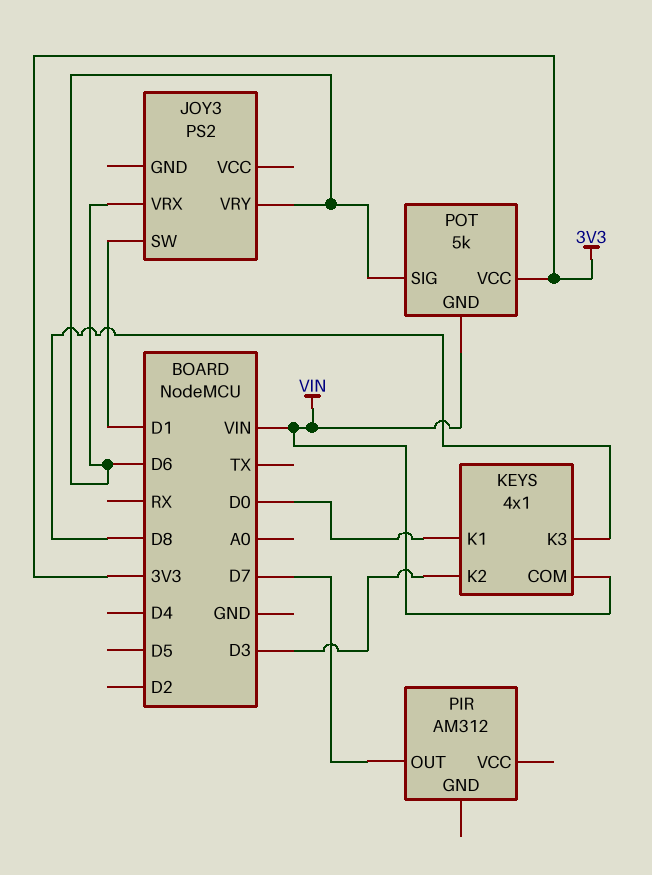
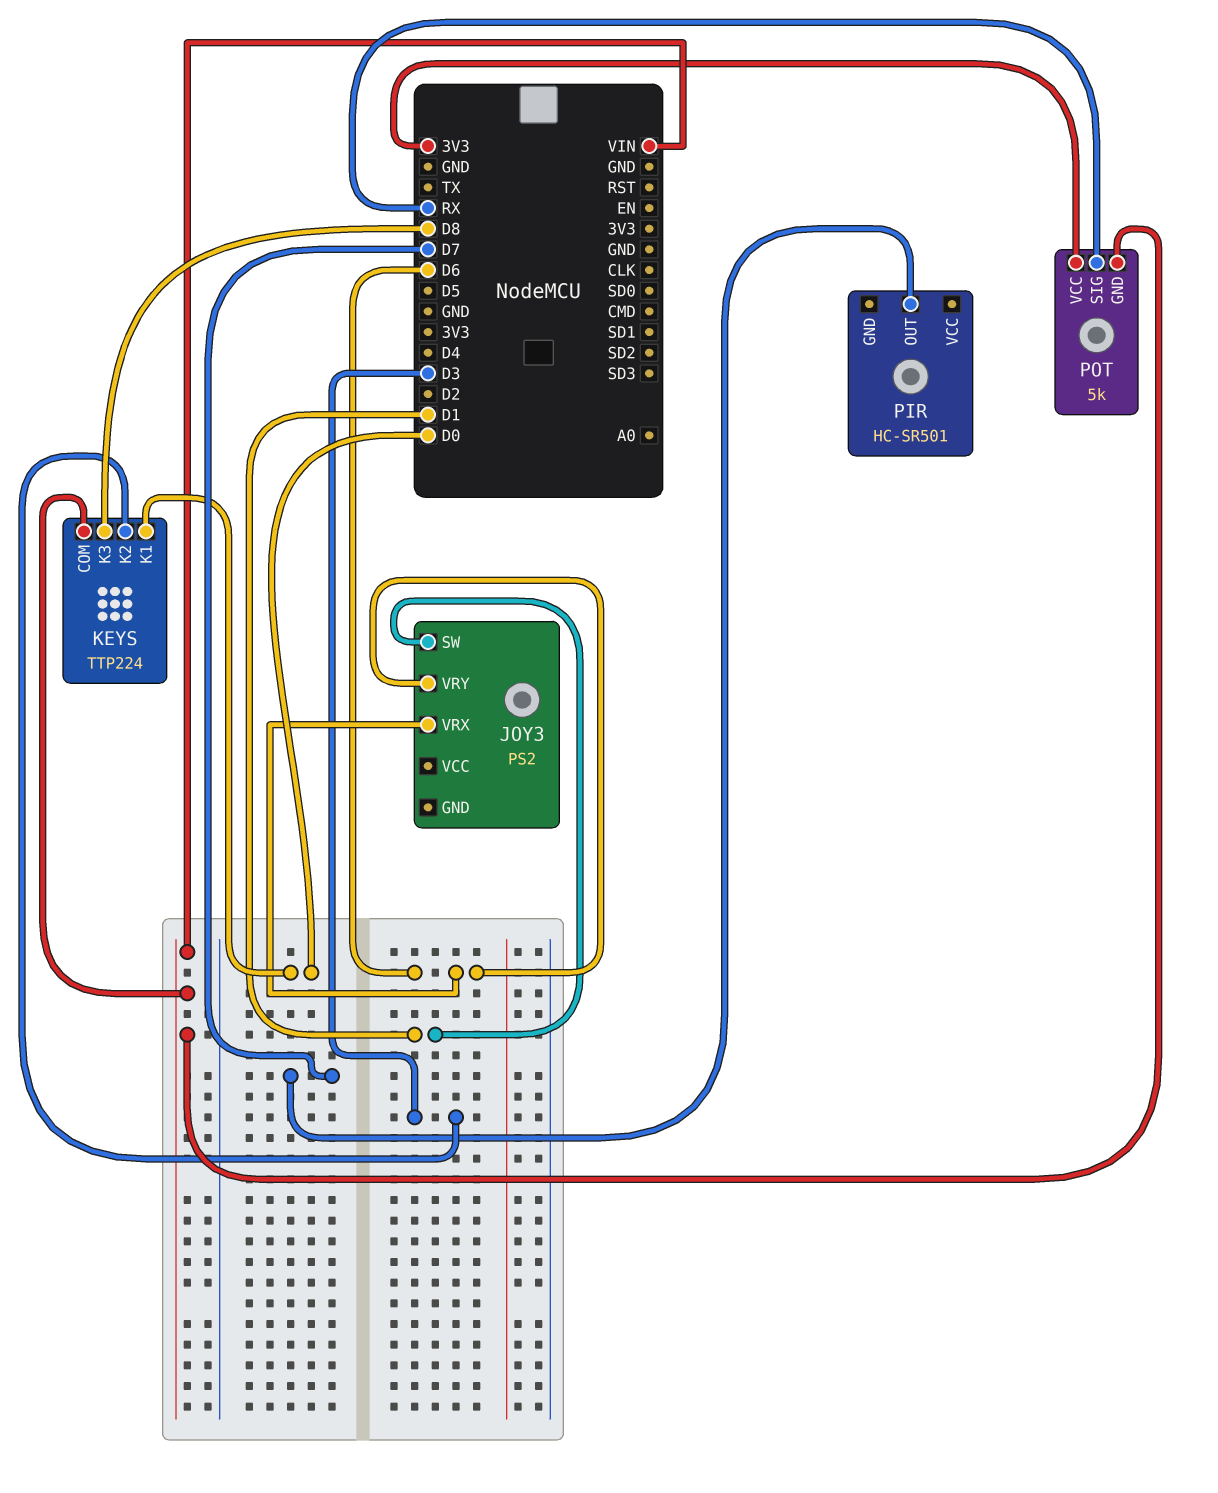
KEYS: 4x1 -> TTP224
PIR: AM312 -> HC-SR501
POT pin SIG: D6 -> RX

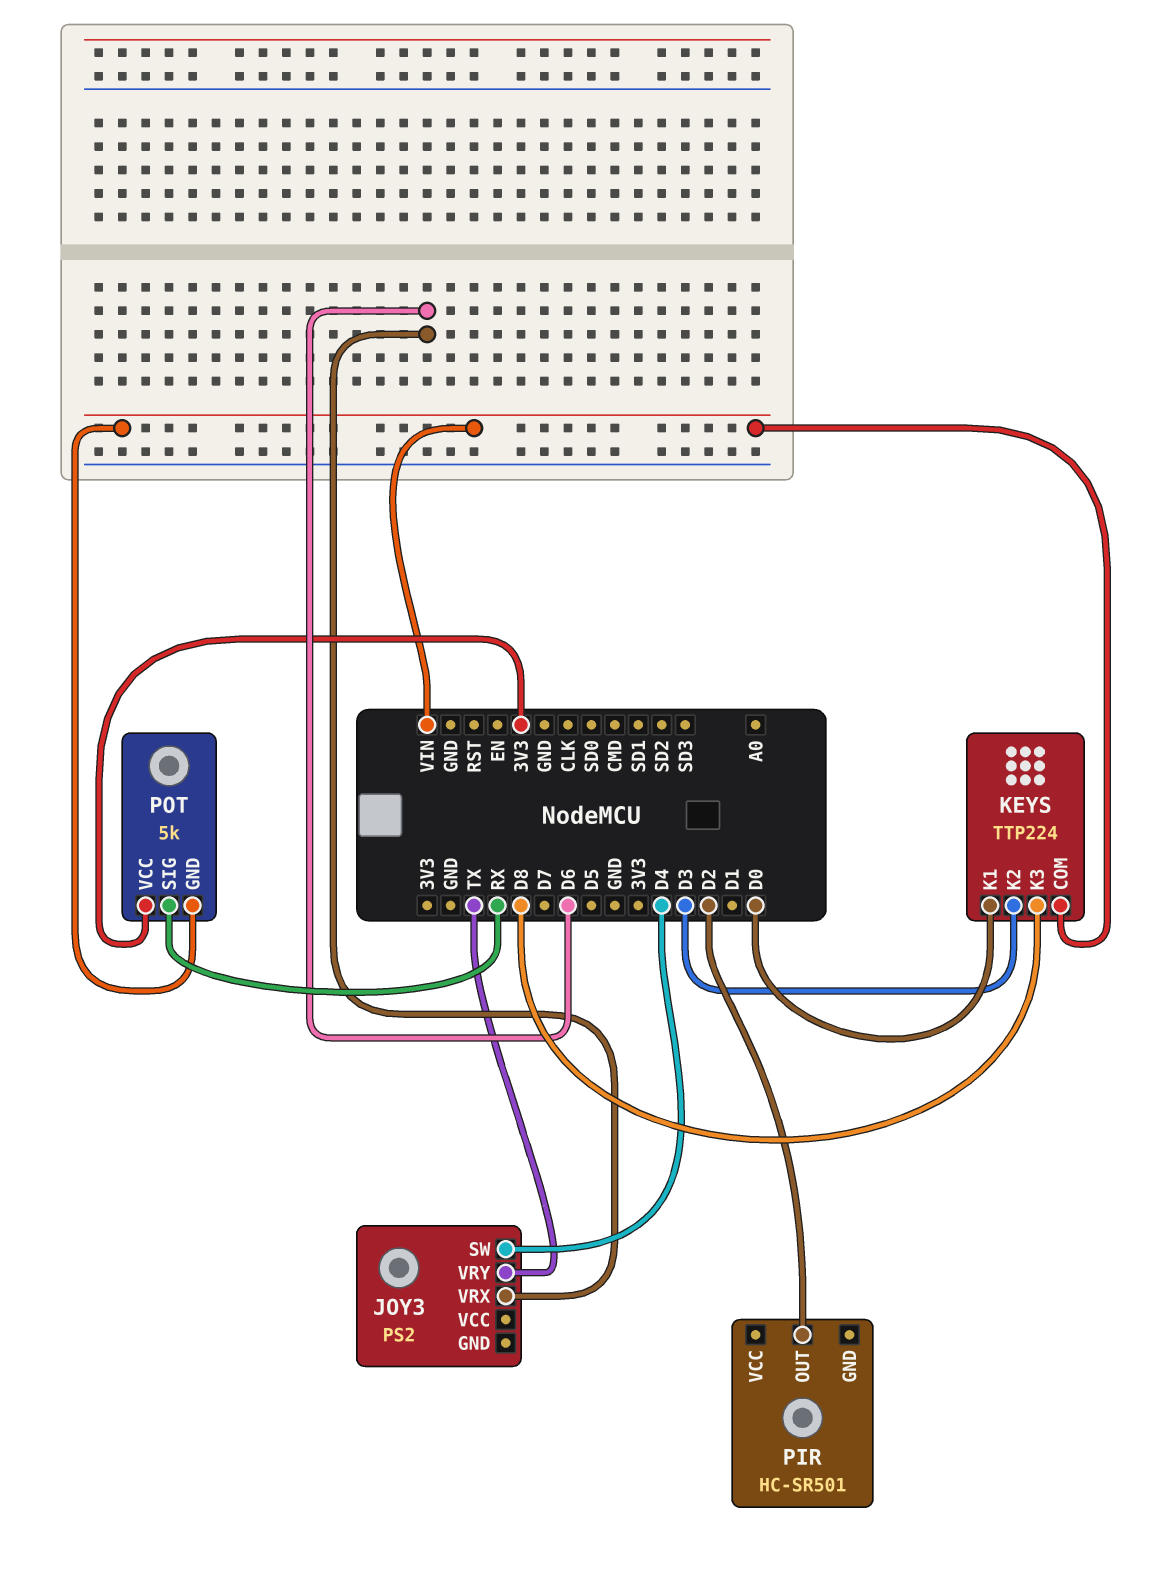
JOY3 pin SW: D1 -> D4
JOY3 pin VRY: D6 -> TX
PIR pin OUT: D7 -> D2

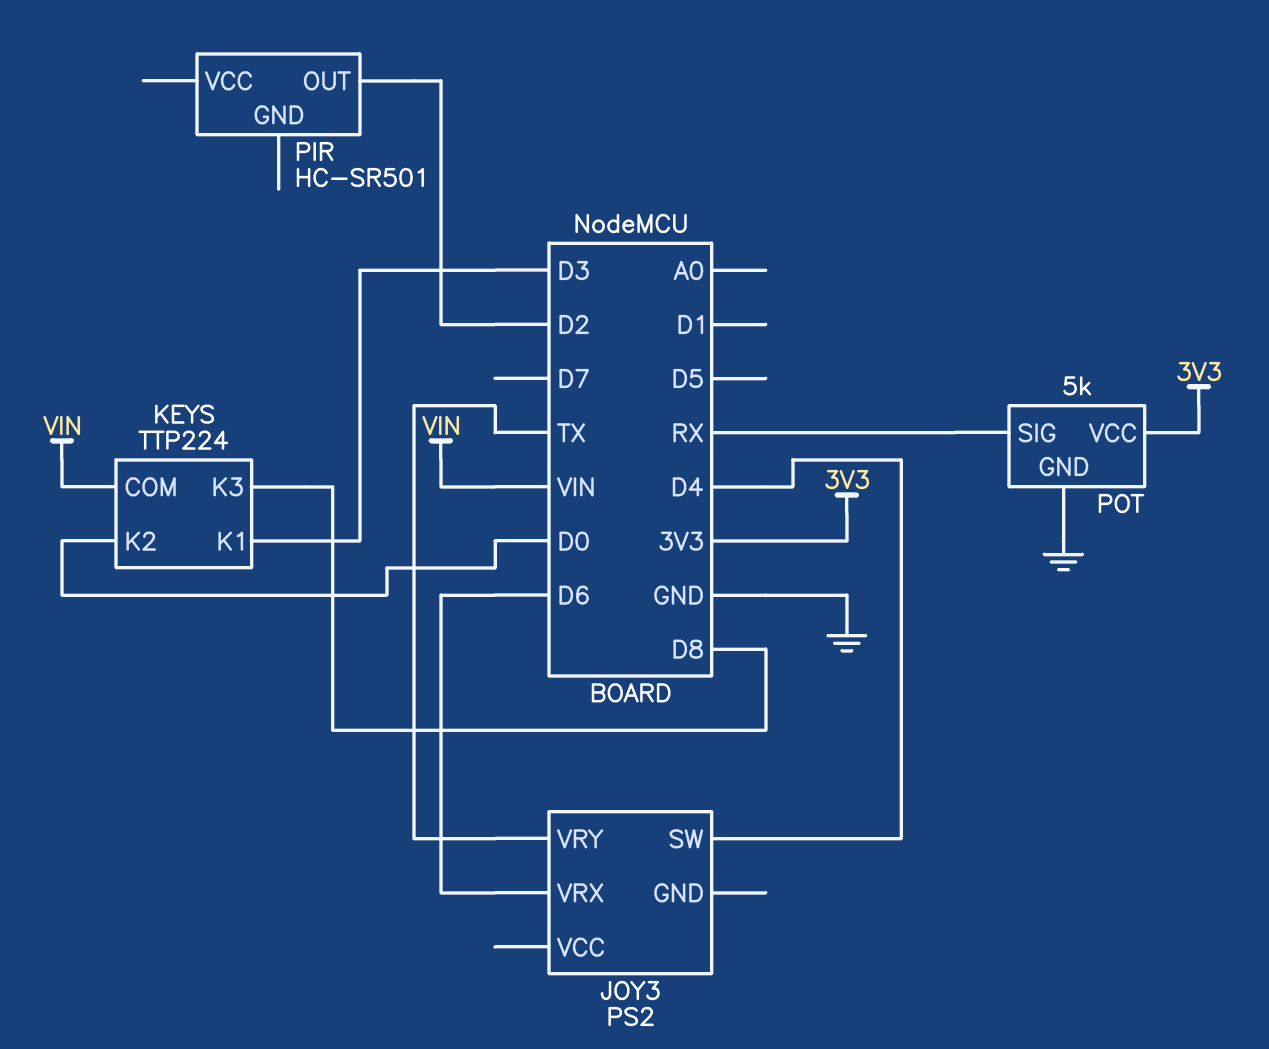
KEYS pin K1: D0 -> D3
KEYS pin K2: D3 -> D0
POT pin GND: VIN -> GND

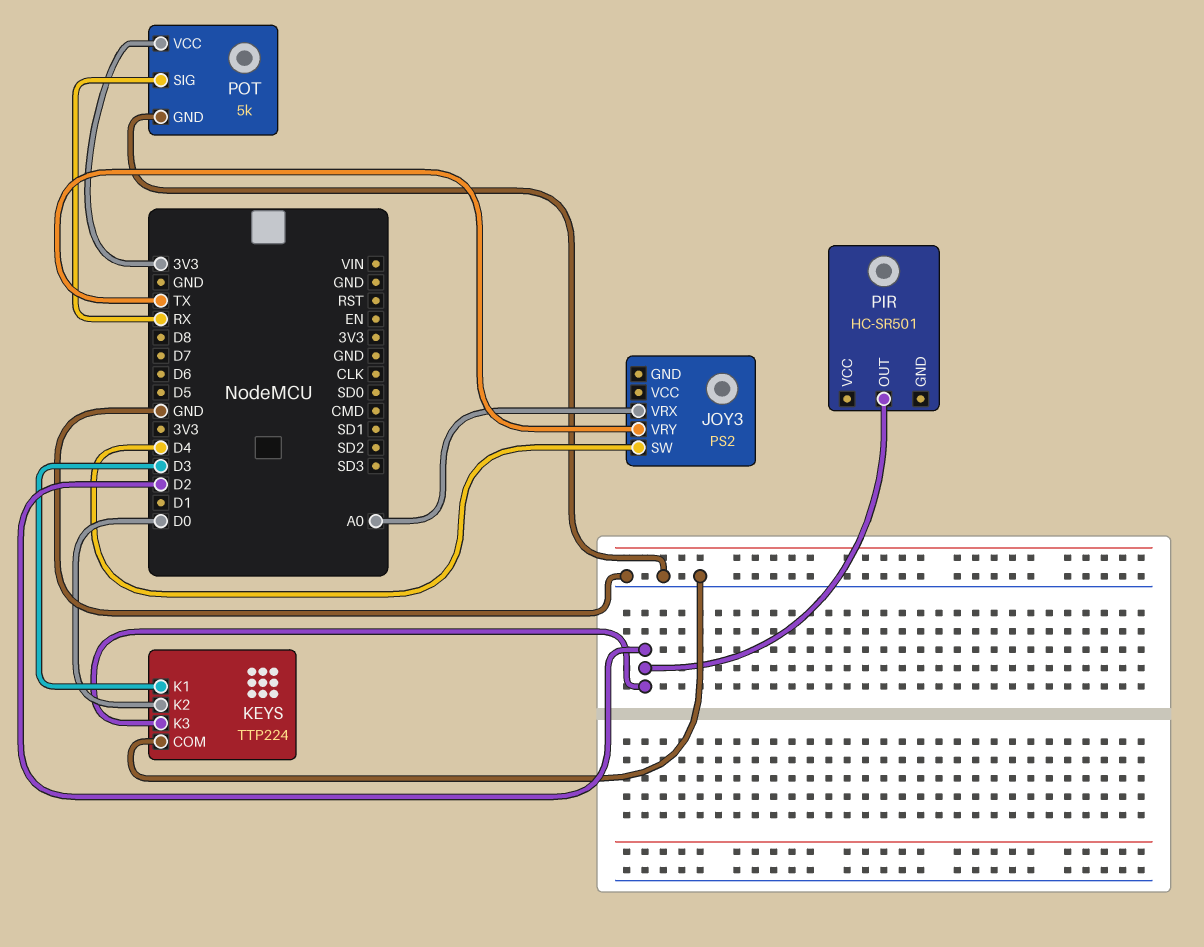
JOY3 pin VRX: D6 -> A0
KEYS pin COM: VIN -> GND
KEYS pin K3: D8 -> D2

